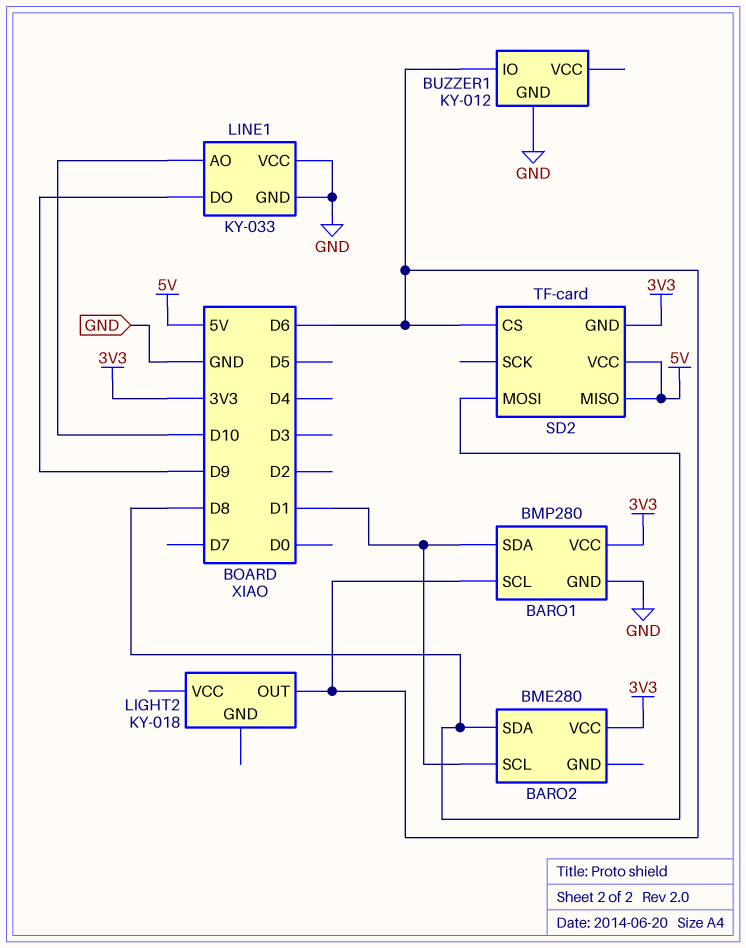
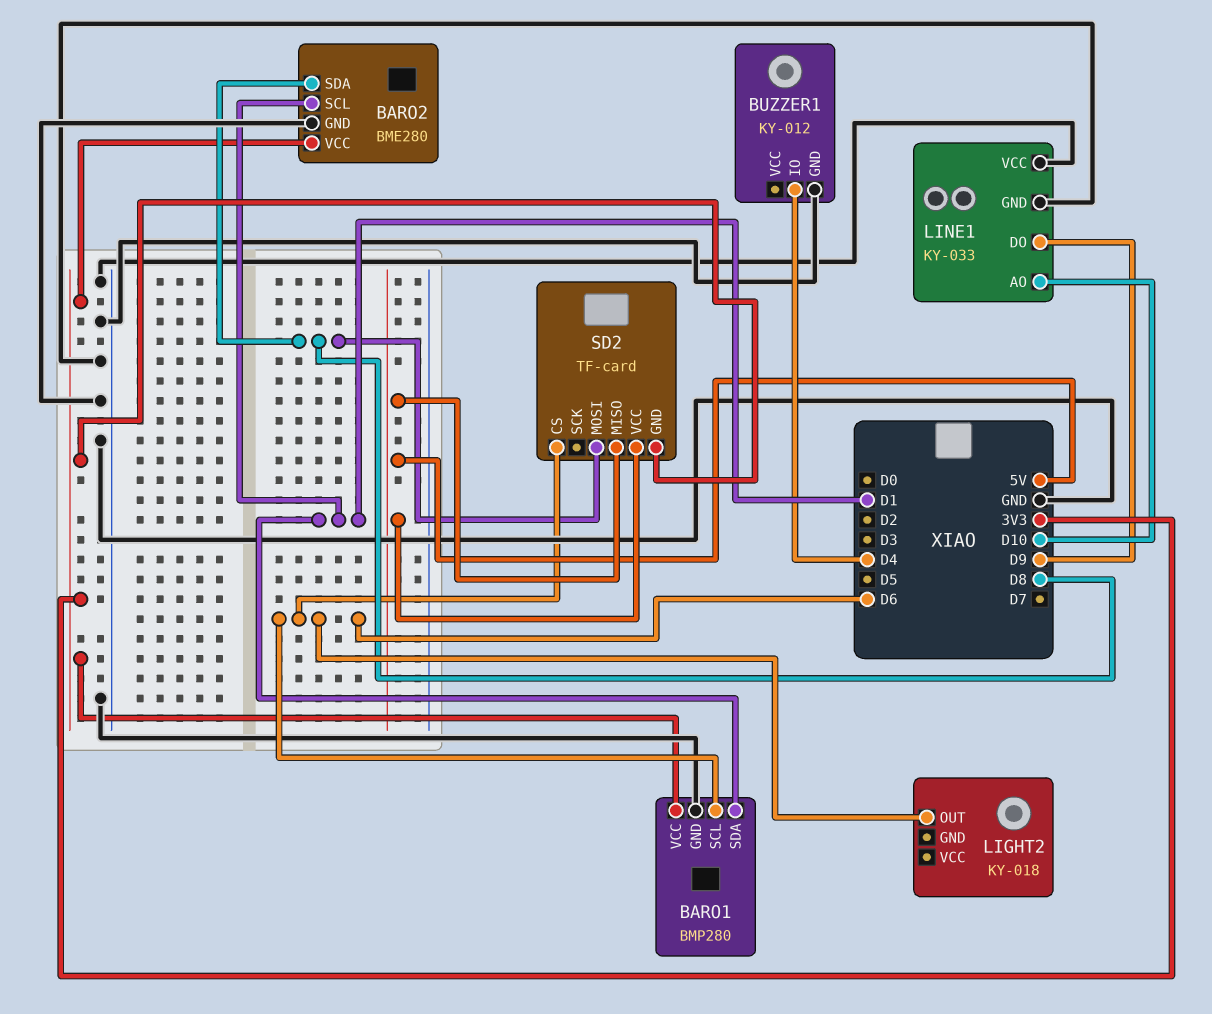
BARO2 pin GND: none -> GND
BUZZER1 pin IO: D6 -> D4

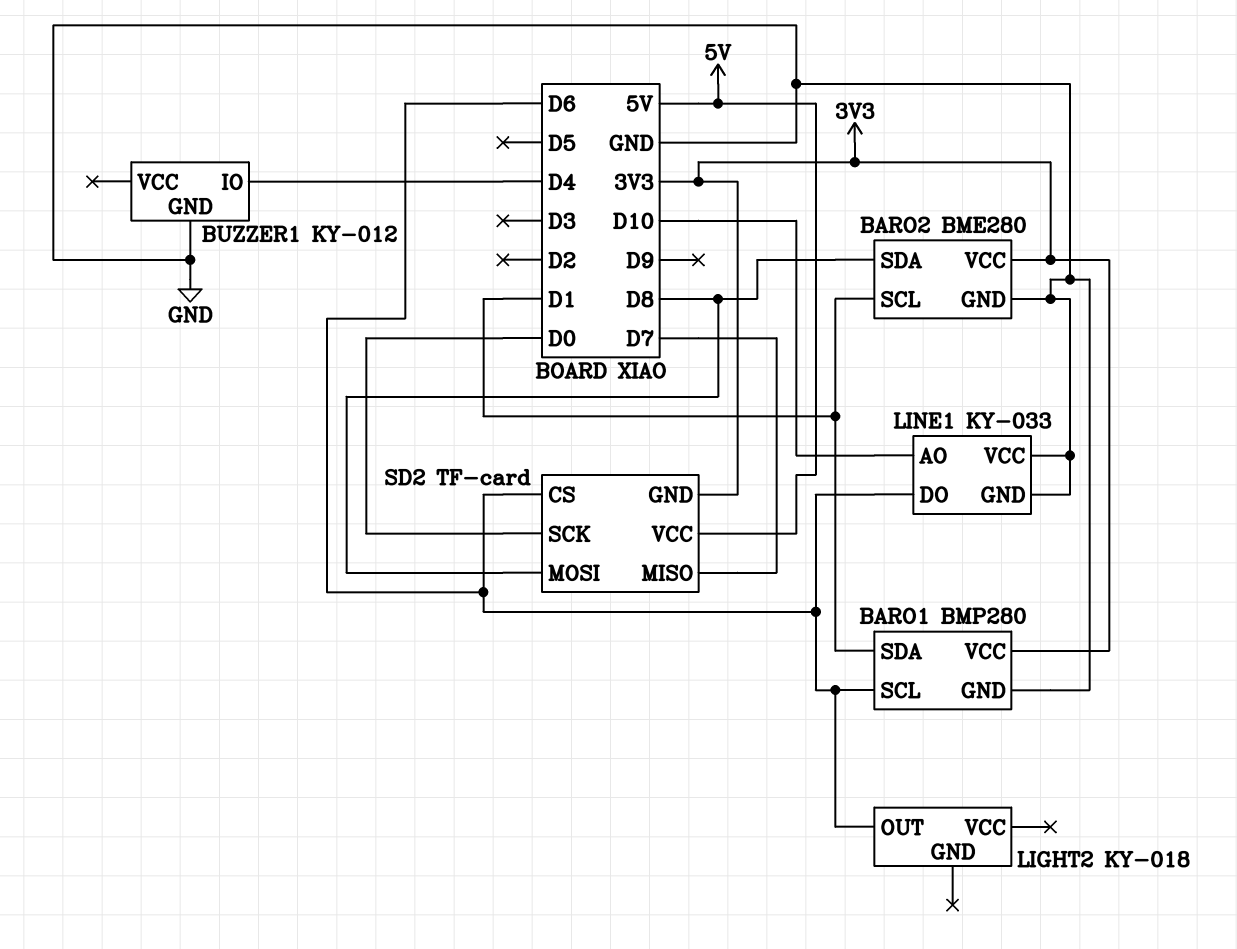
LINE1 pin DO: D9 -> D6
SD2 pin MISO: 5V -> D7
SD2 pin SCK: none -> D0

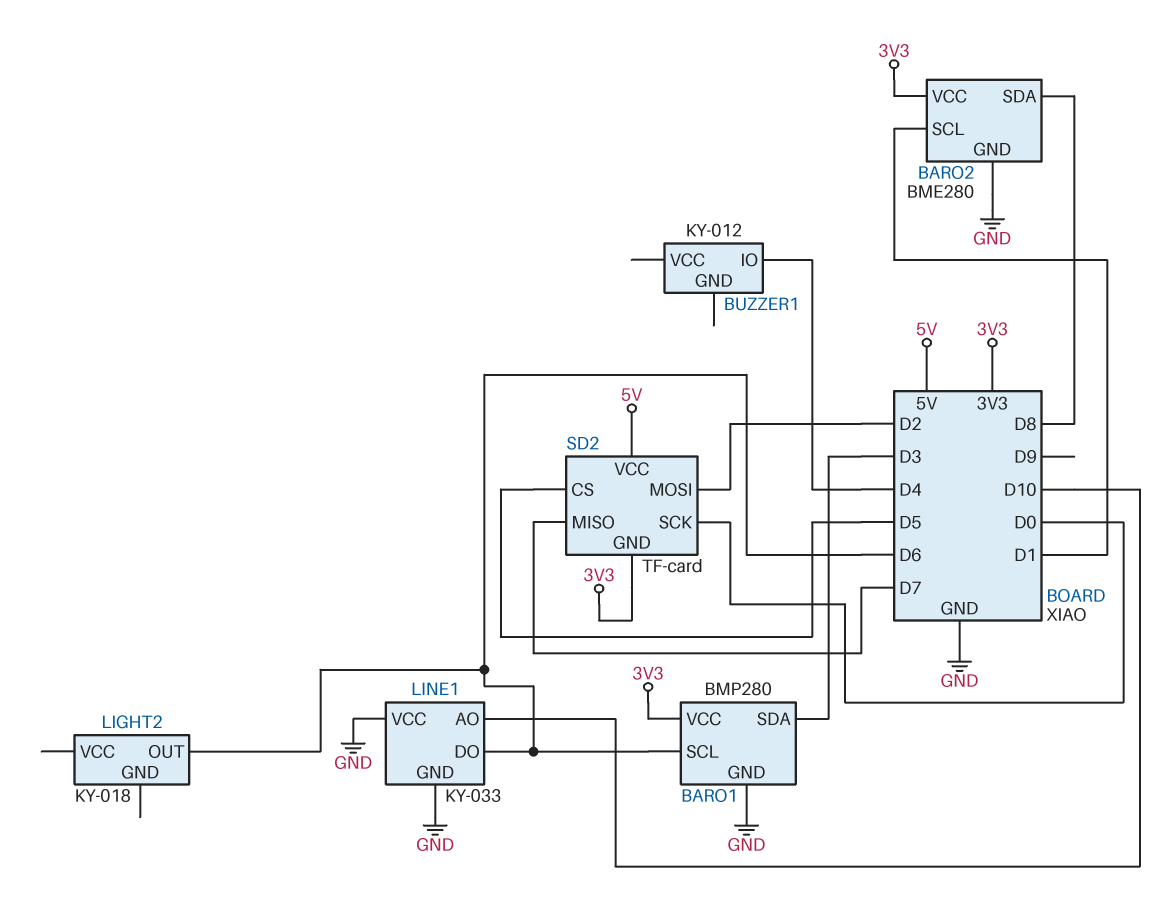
BARO1 pin SDA: D1 -> D3
BUZZER1 pin GND: GND -> none
SD2 pin CS: D6 -> D5
SD2 pin MOSI: D8 -> D2

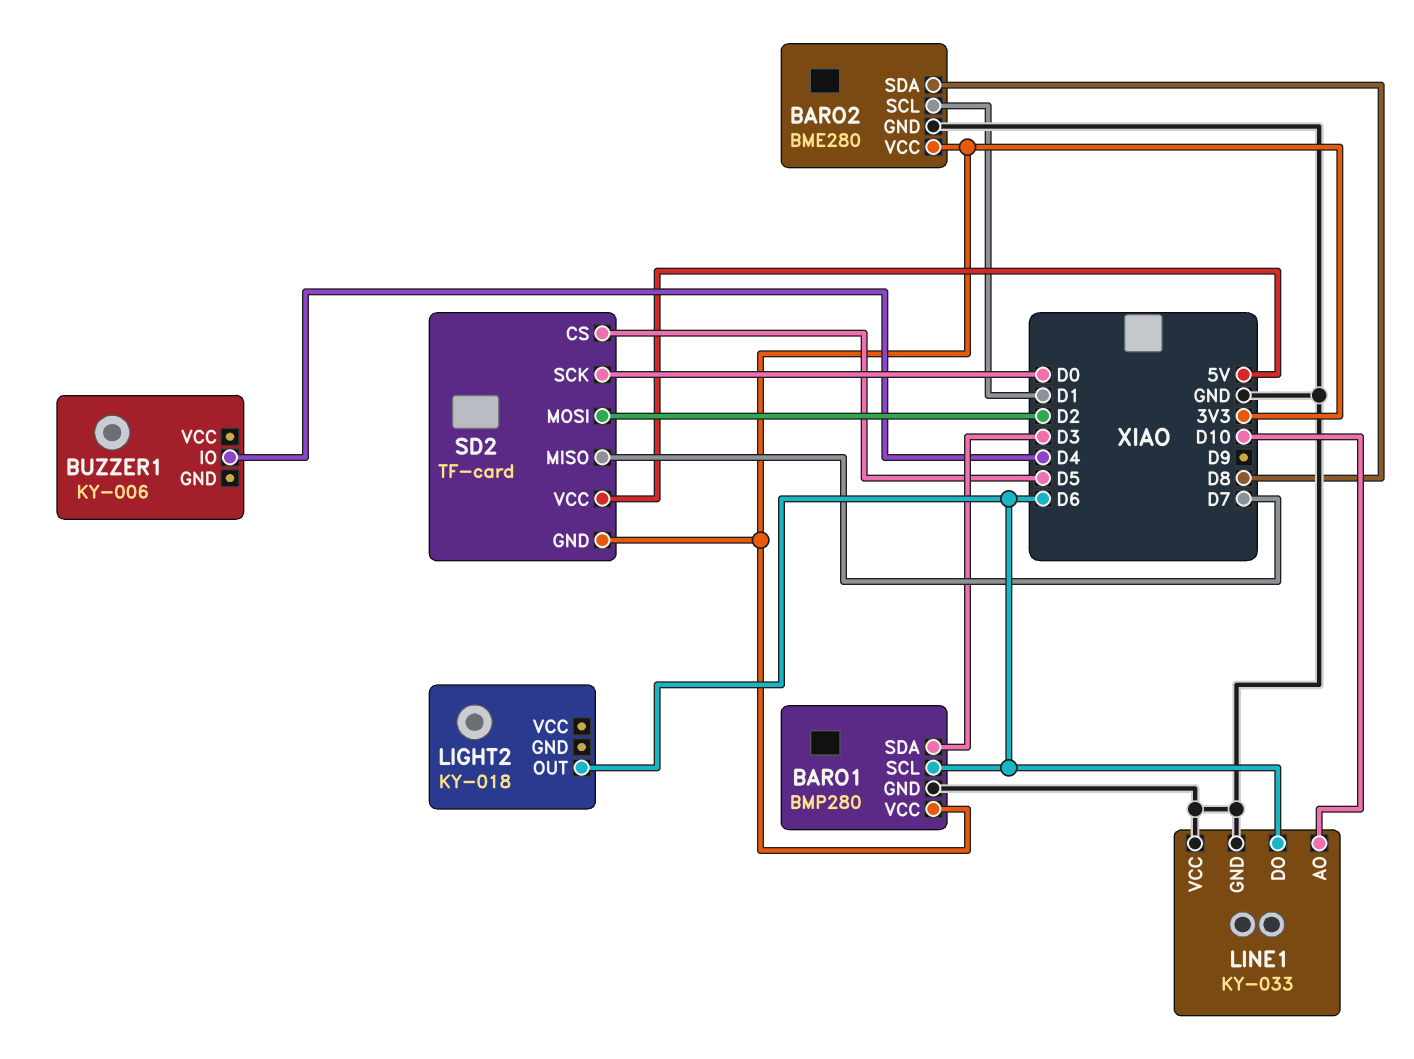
BUZZER1: KY-012 -> KY-006

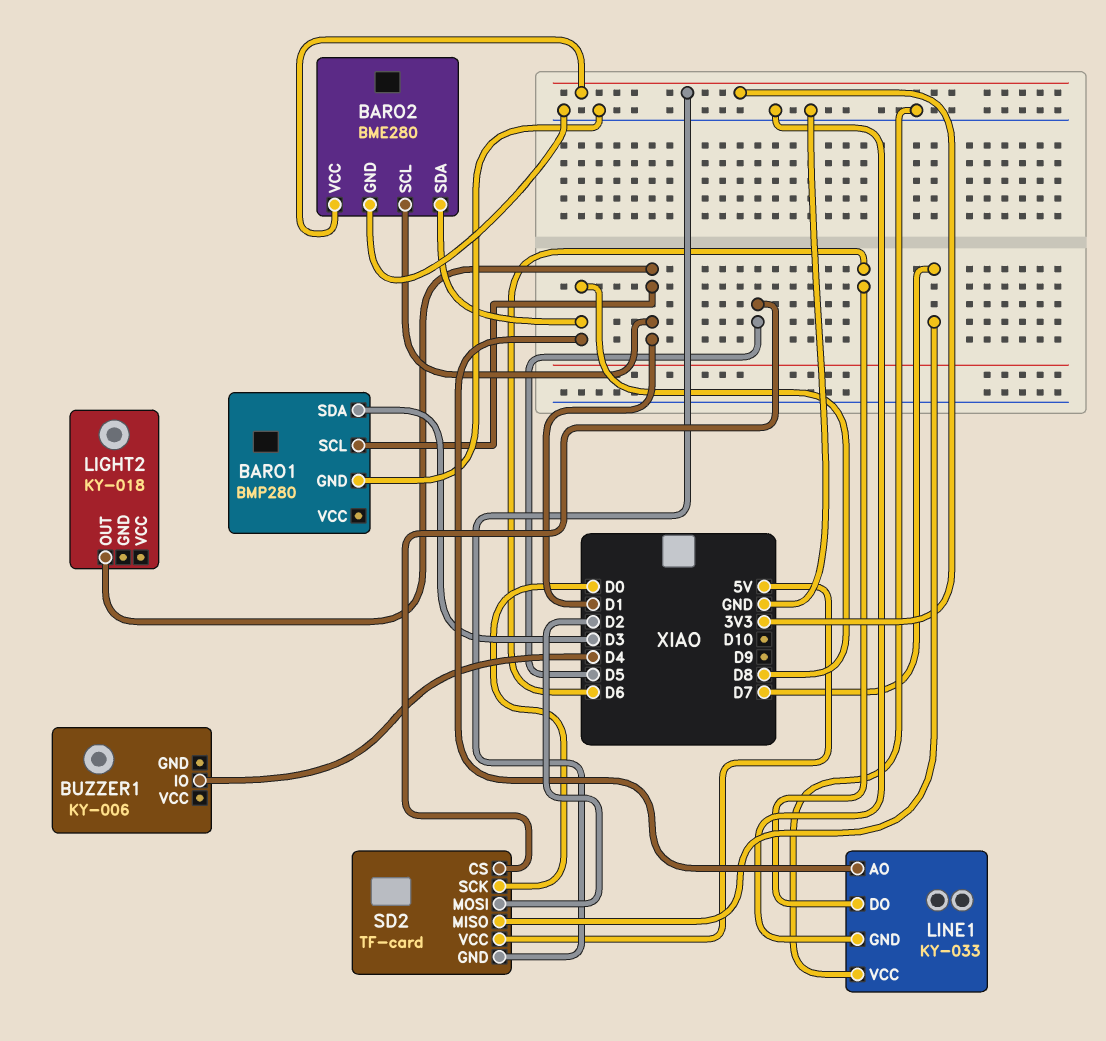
BARO1 pin SCL: D6 -> D1
BARO1 pin VCC: 3V3 -> none
LIGHT2 pin OUT: D6 -> D1
LINE1 pin AO: D10 -> D8

